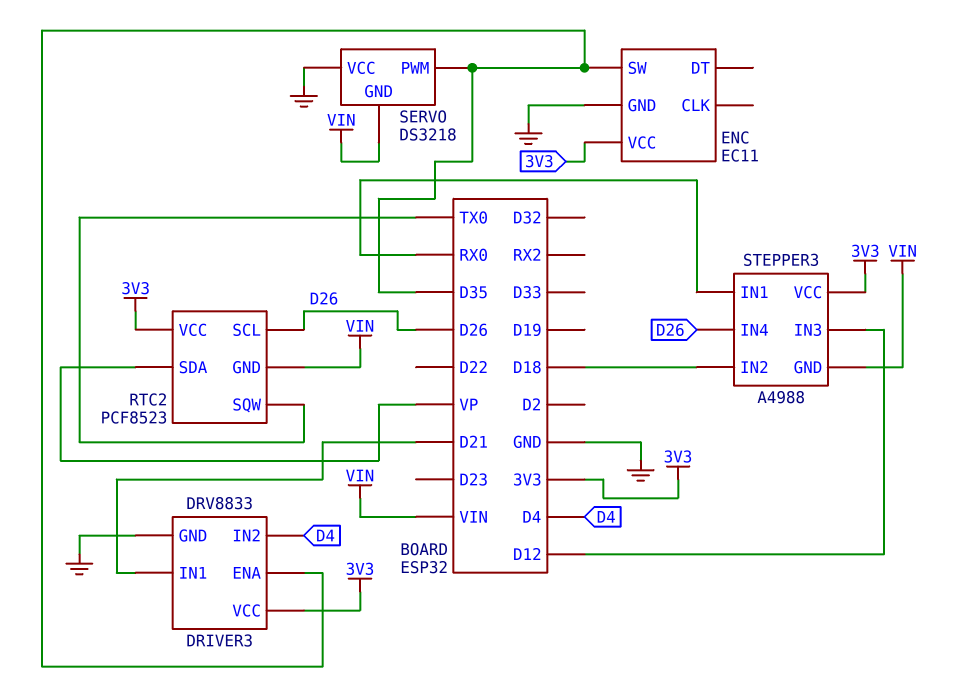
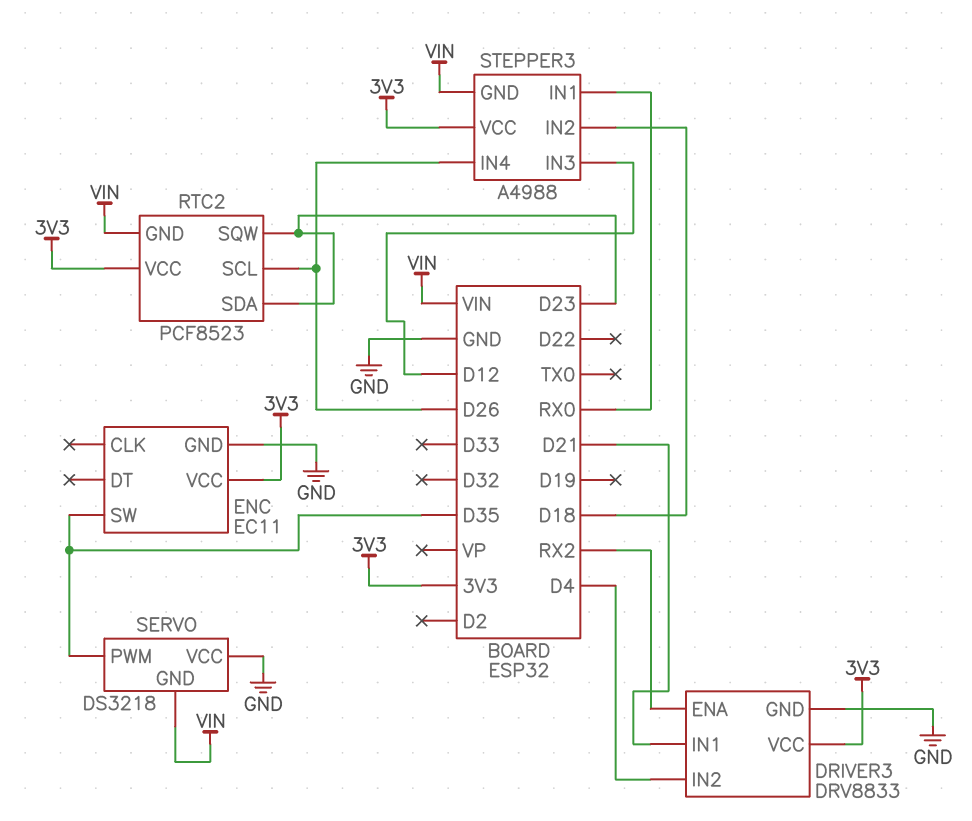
DRIVER3 pin ENA: D35 -> RX2
RTC2 pin SDA: VP -> D23
RTC2 pin SQW: TX0 -> D23

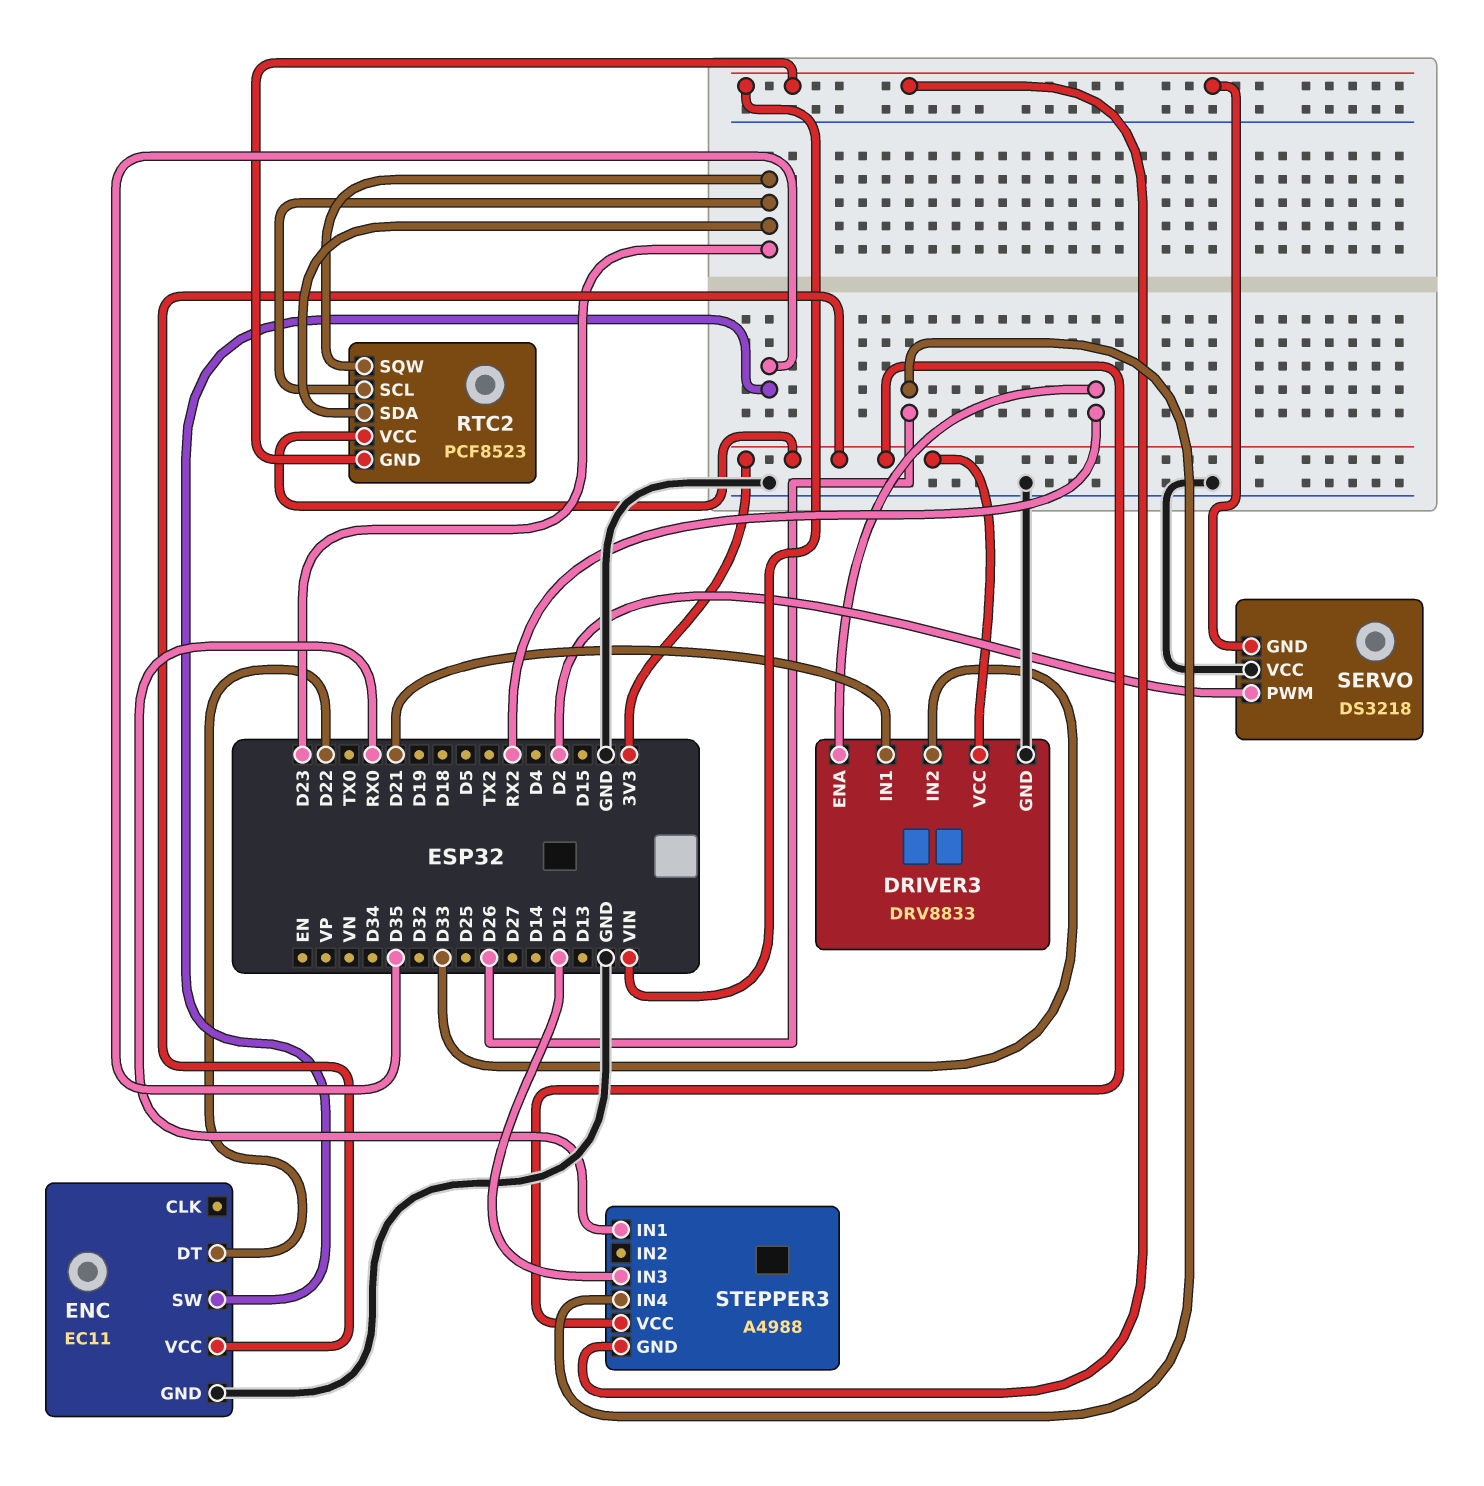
DRIVER3 pin IN2: D4 -> D33
ENC pin DT: none -> D22
RTC2 pin SCL: D26 -> D23
SERVO pin PWM: D35 -> D2
STEPPER3 pin IN2: D18 -> none

